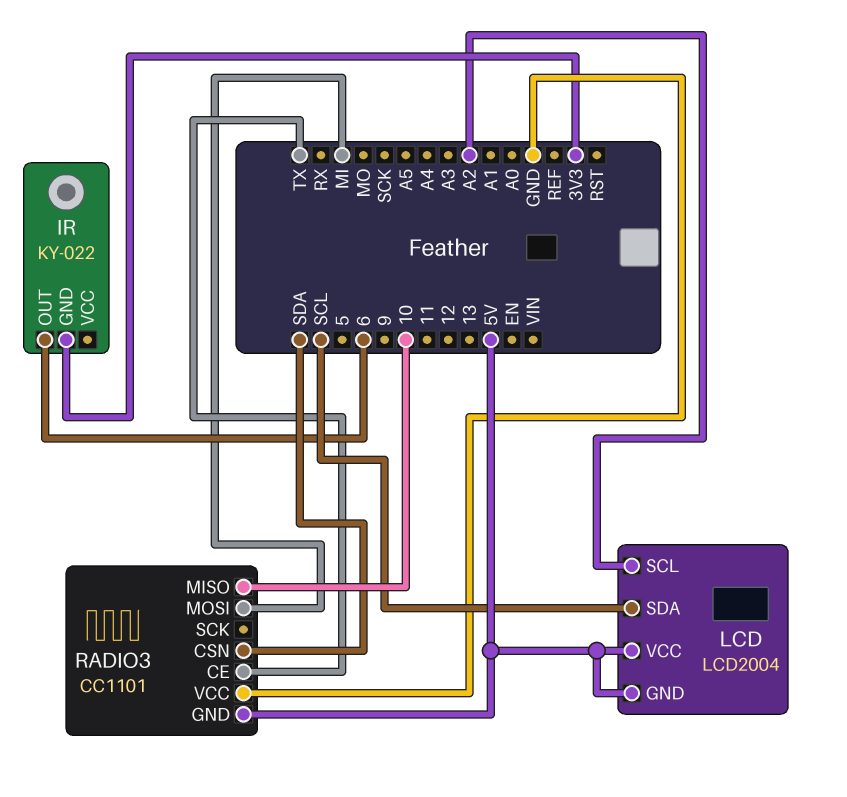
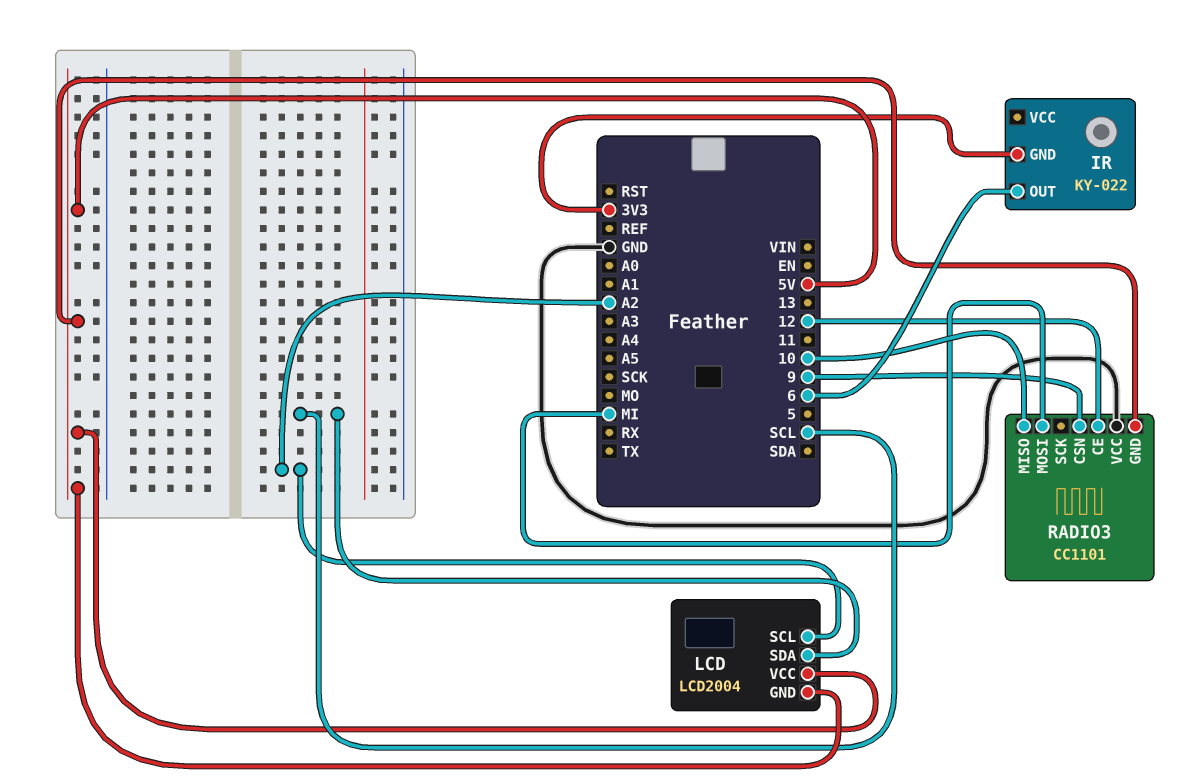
RADIO3 pin CE: TX -> 12
RADIO3 pin CSN: SDA -> 9

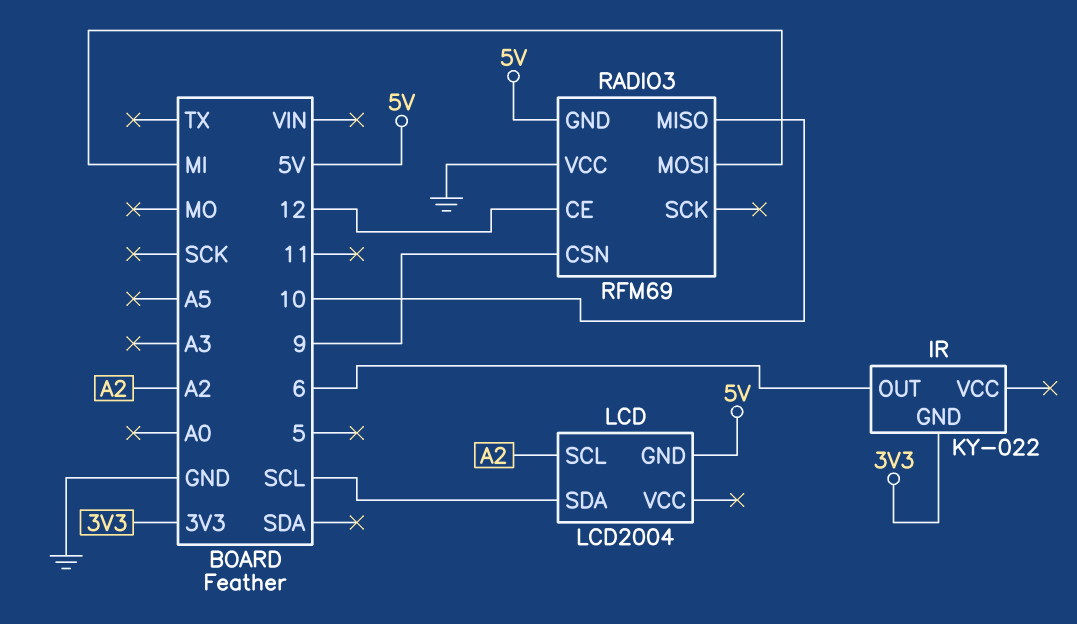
LCD pin VCC: 5V -> none
RADIO3: CC1101 -> RFM69

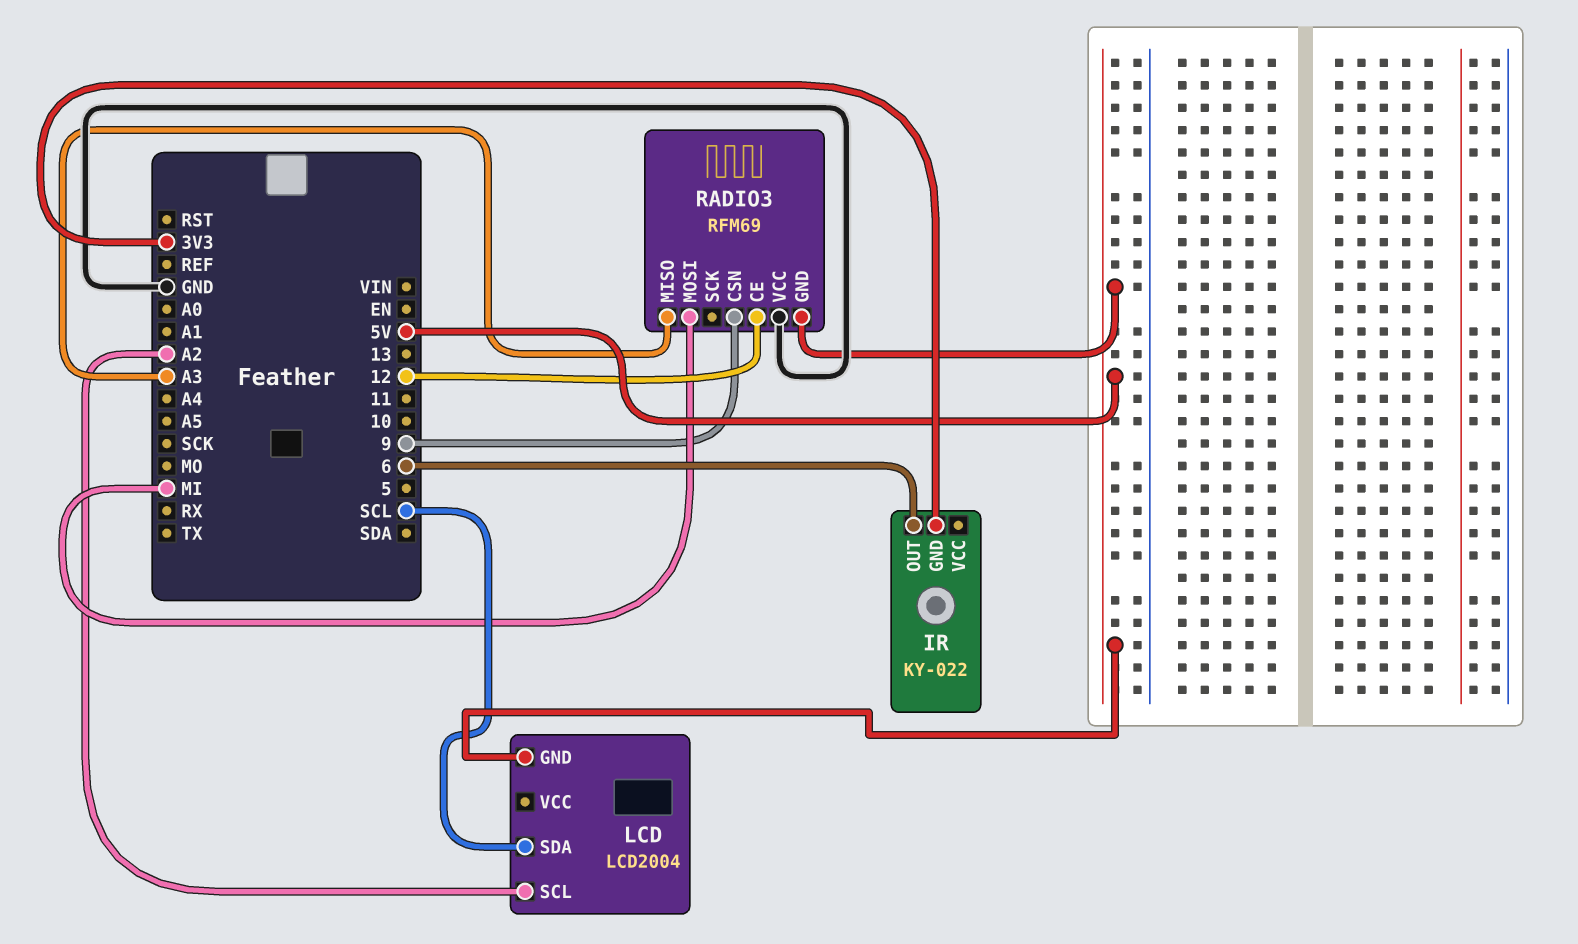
RADIO3 pin MISO: 10 -> A3

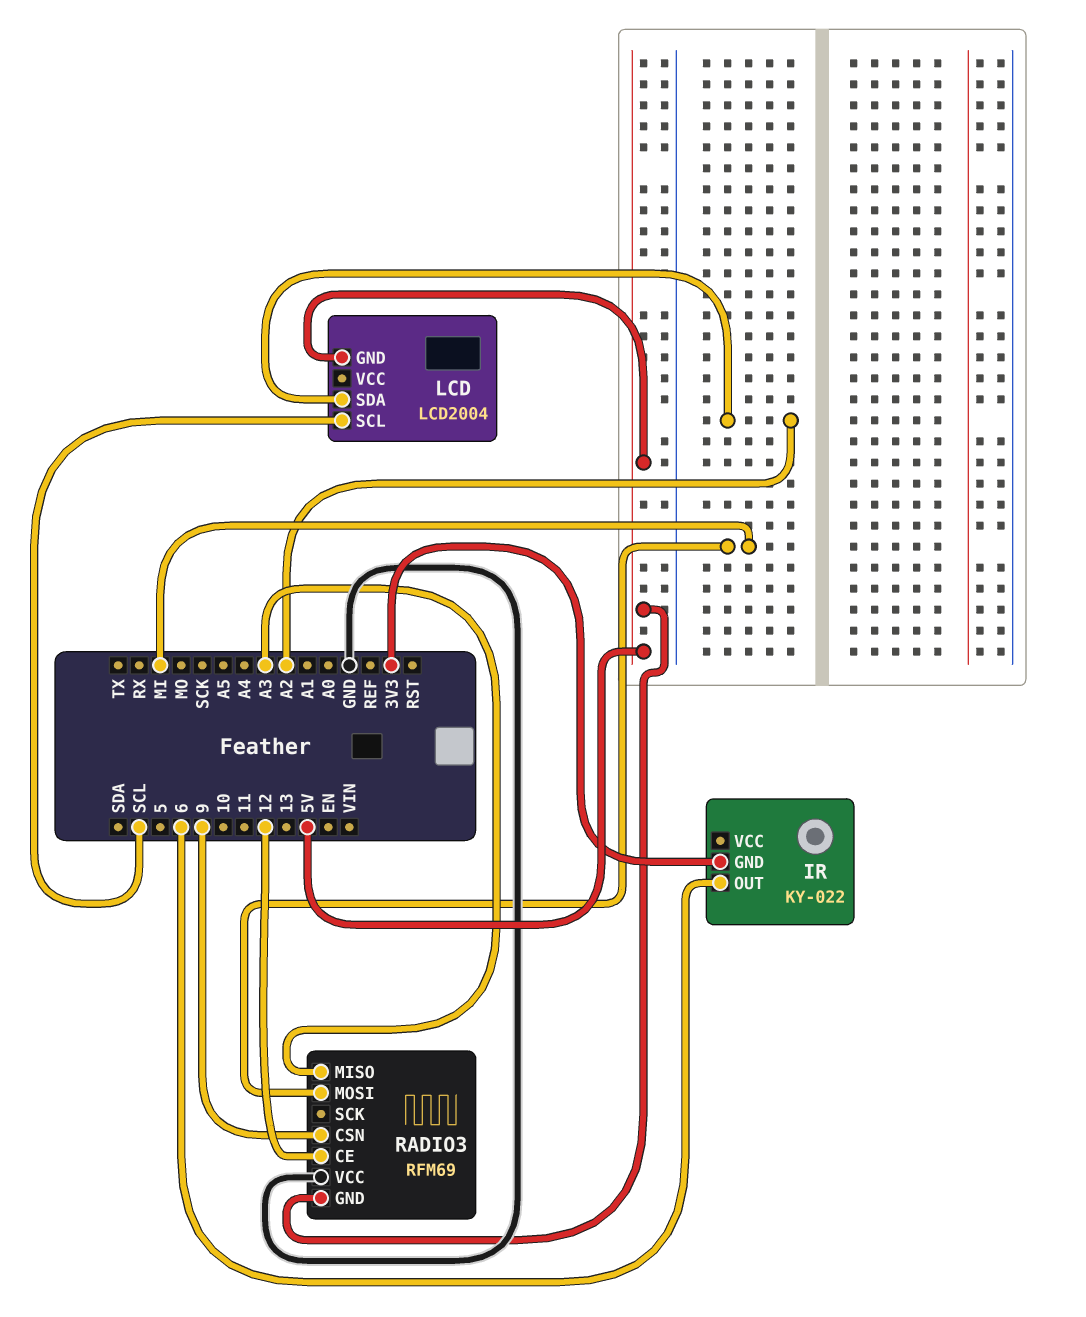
LCD pin SCL: A2 -> SCL
LCD pin SDA: SCL -> A2

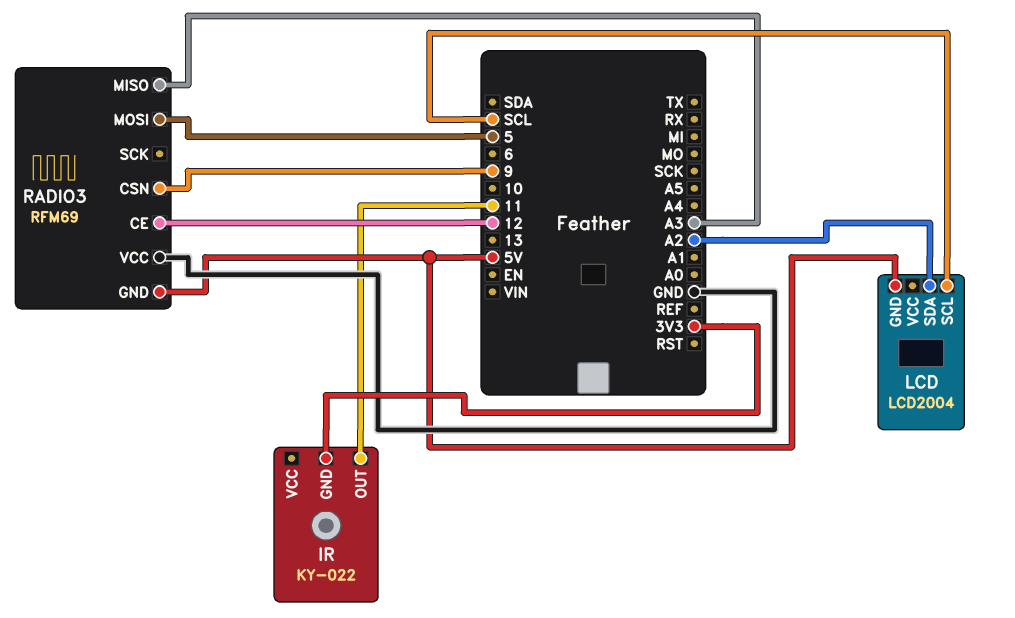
IR pin OUT: 6 -> 11
RADIO3 pin MOSI: MI -> 5

